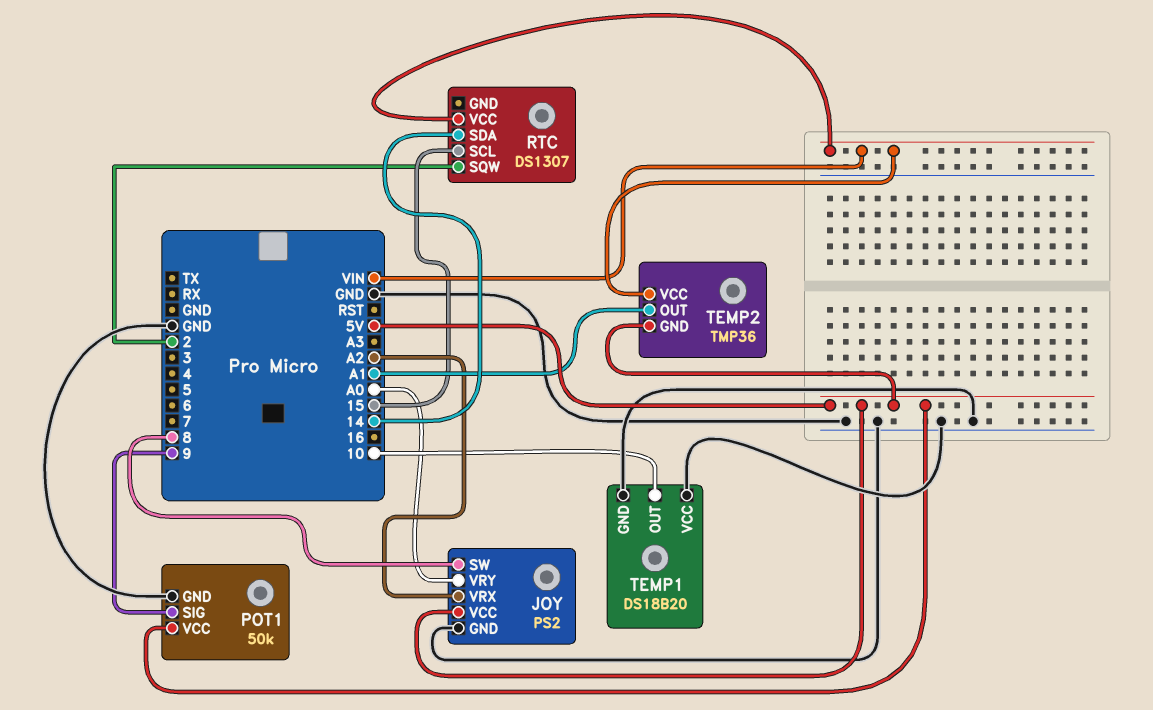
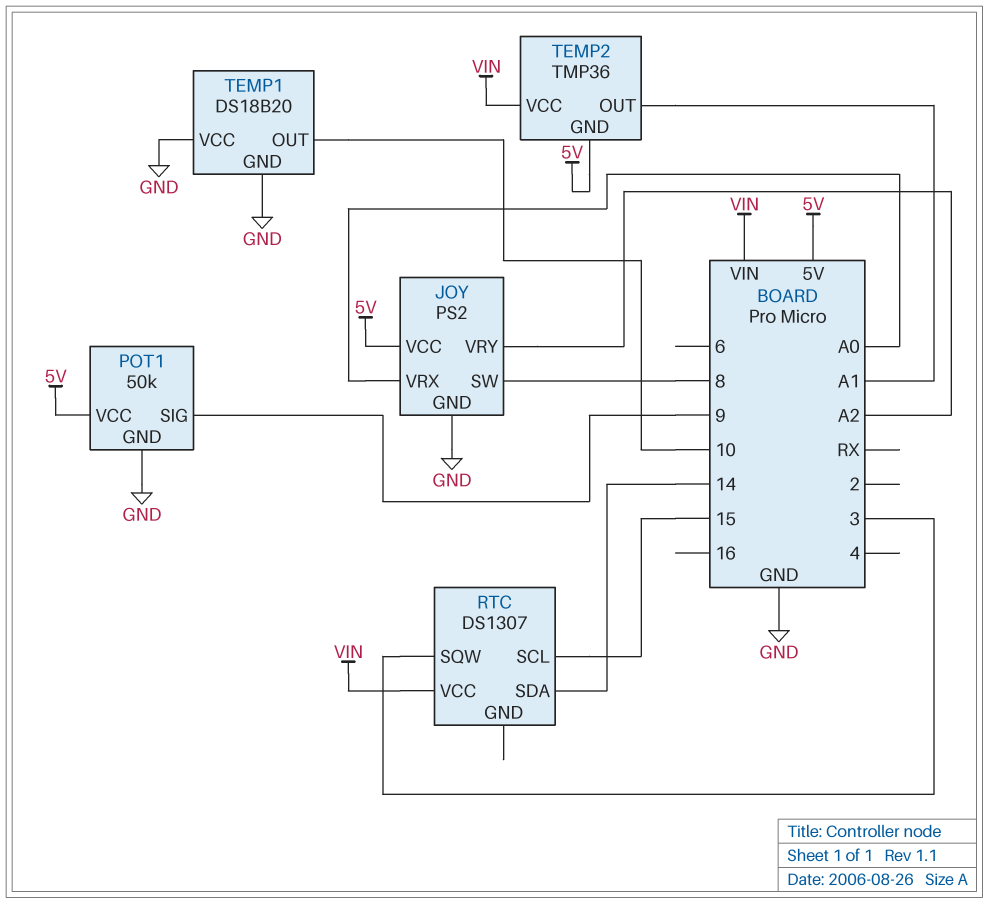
JOY pin VRX: A2 -> A0
JOY pin VRY: A0 -> A2
RTC pin SQW: 2 -> 3

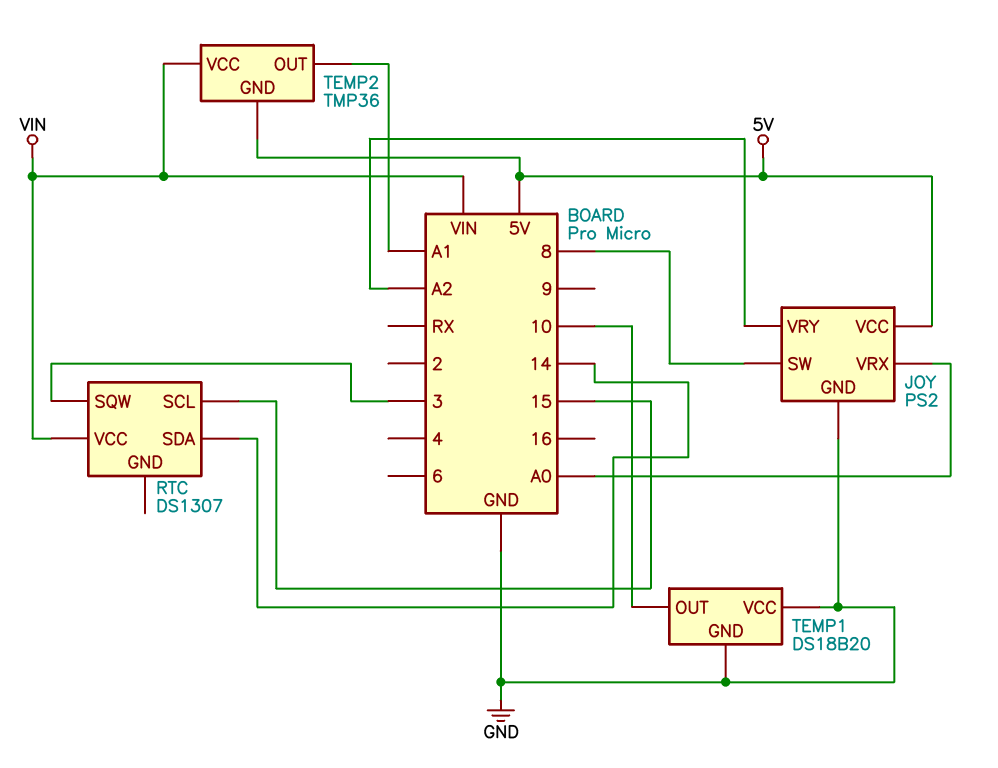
POT1: 50k -> none
POT1 pin GND: GND -> none
POT1 pin SIG: 9 -> none
POT1 pin VCC: 5V -> none

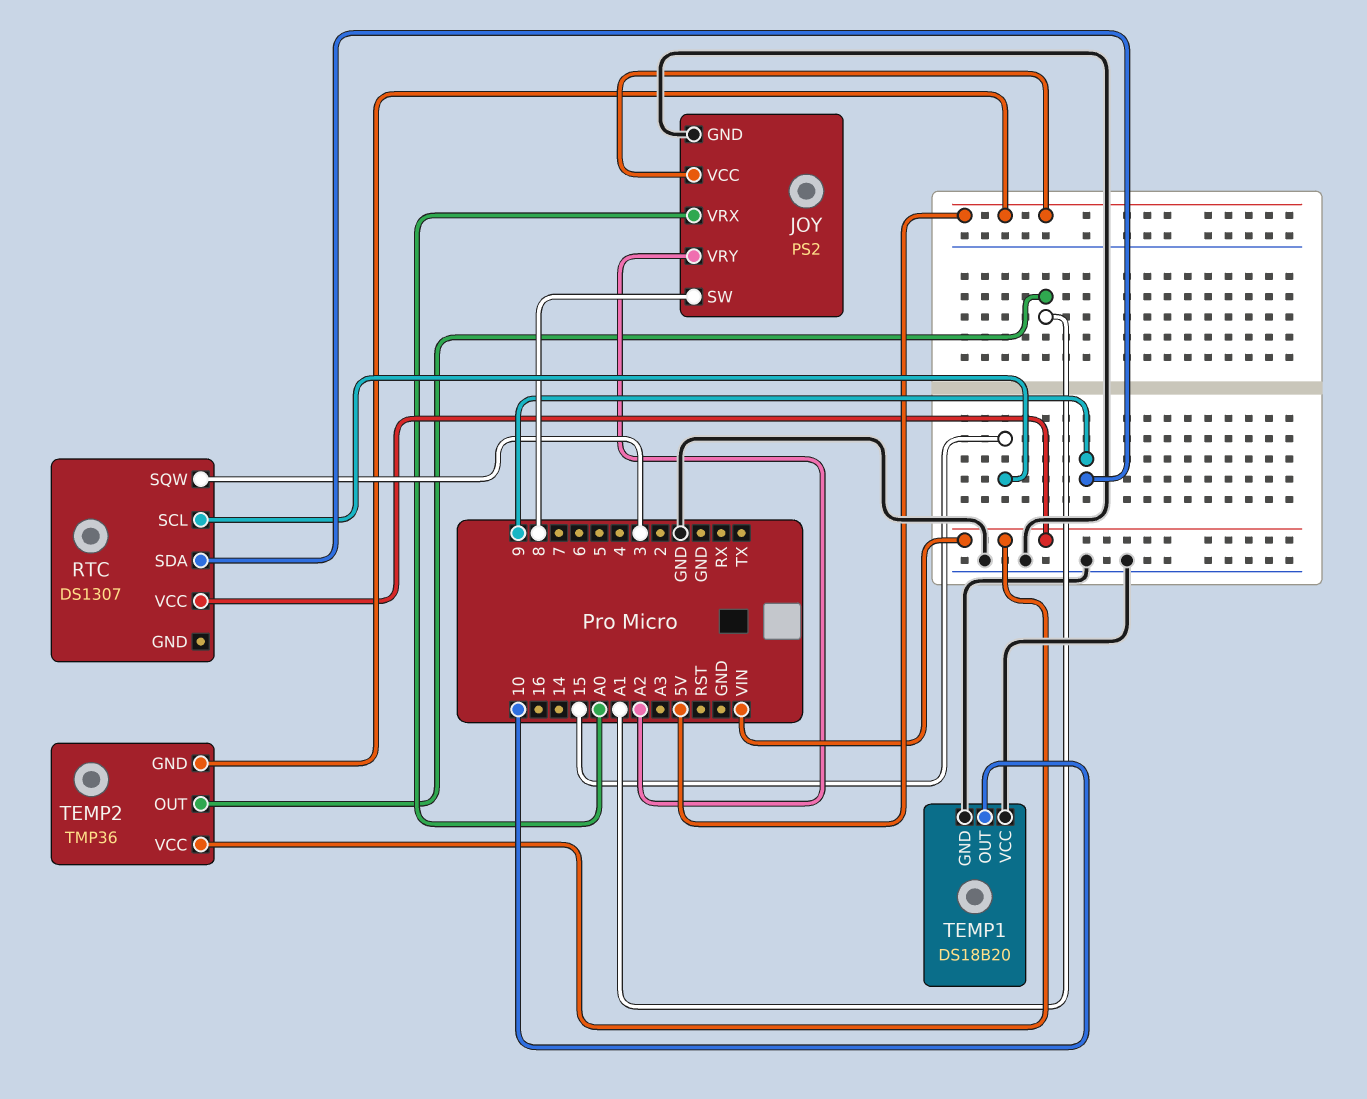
RTC pin SDA: 14 -> 9

